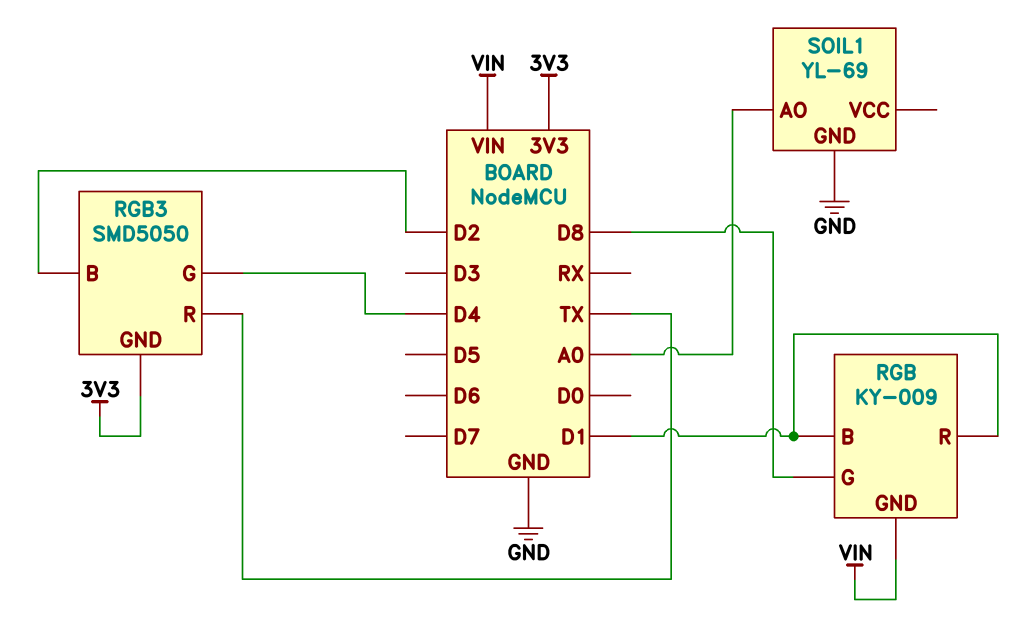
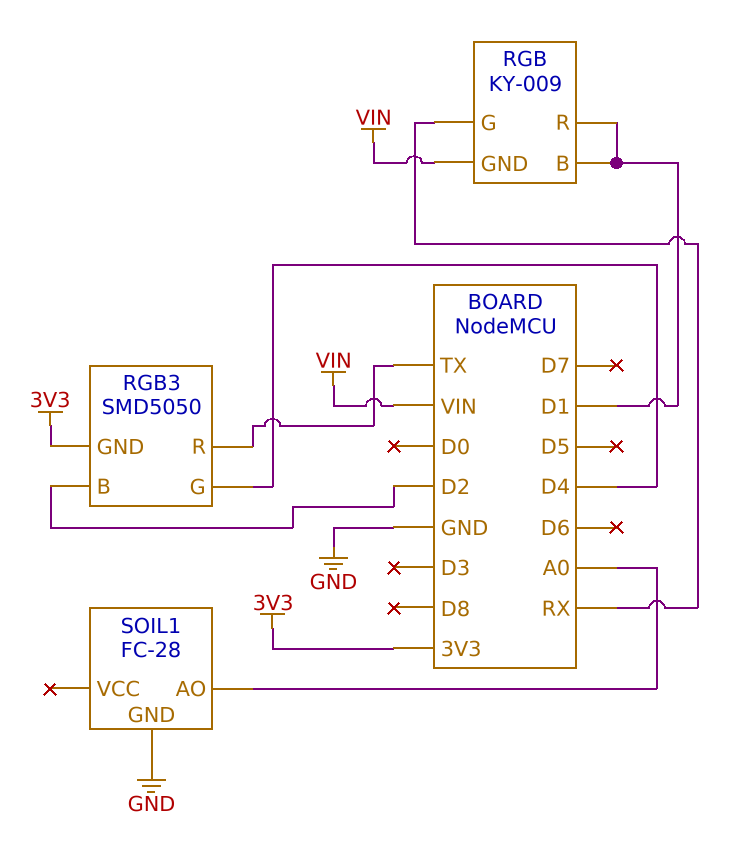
RGB pin G: D8 -> RX
SOIL1: YL-69 -> FC-28

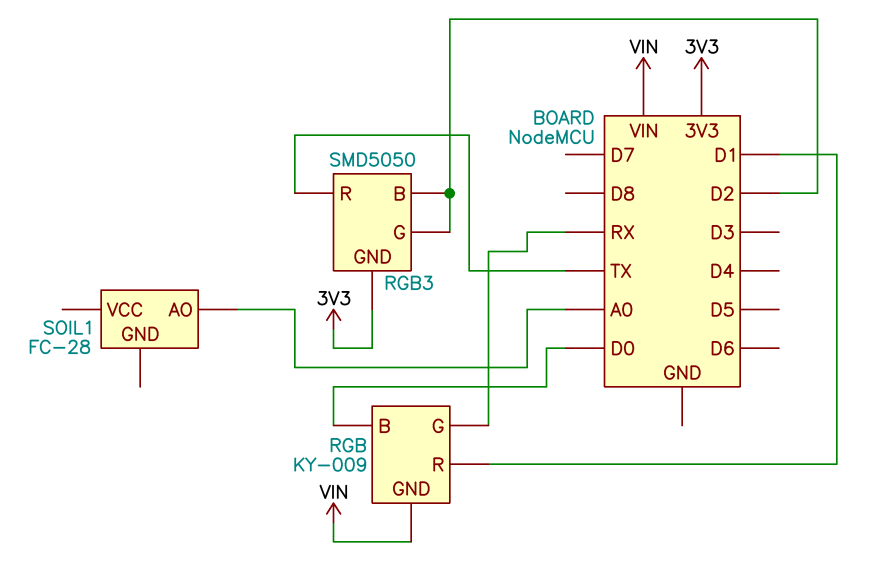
RGB pin B: D1 -> D0
RGB3 pin G: D4 -> D2
SOIL1 pin GND: GND -> none

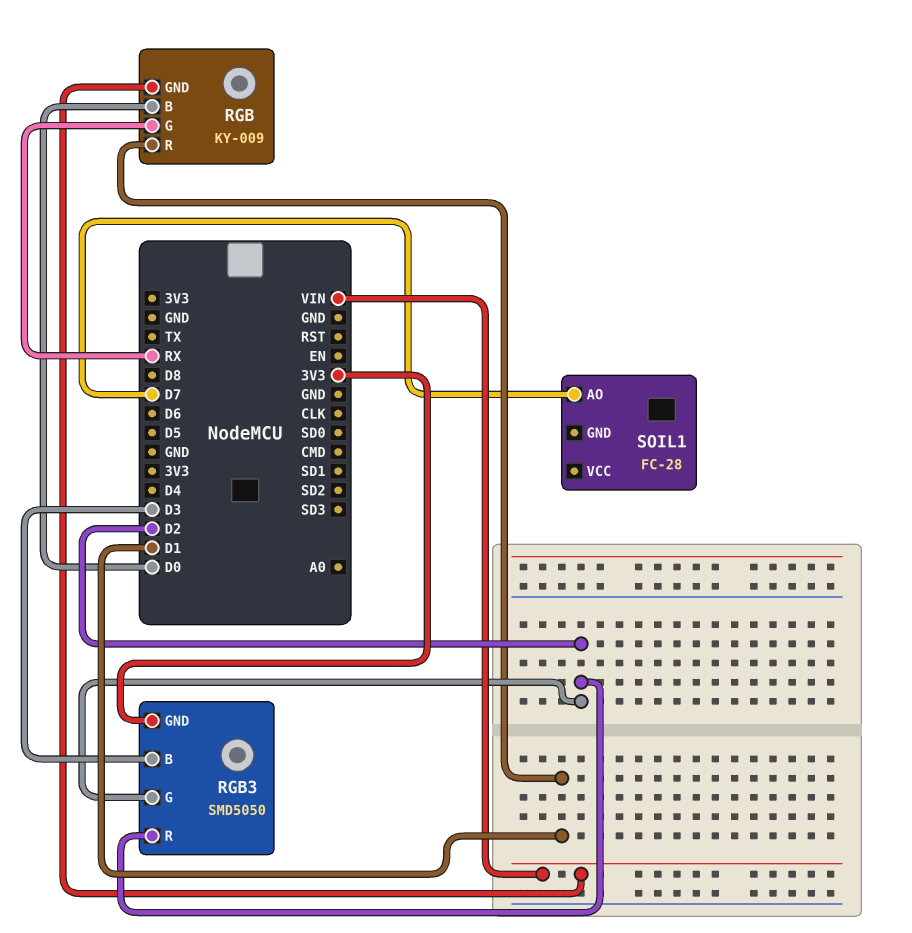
RGB3 pin B: D2 -> D3
RGB3 pin R: TX -> D2
SOIL1 pin AO: A0 -> D7

